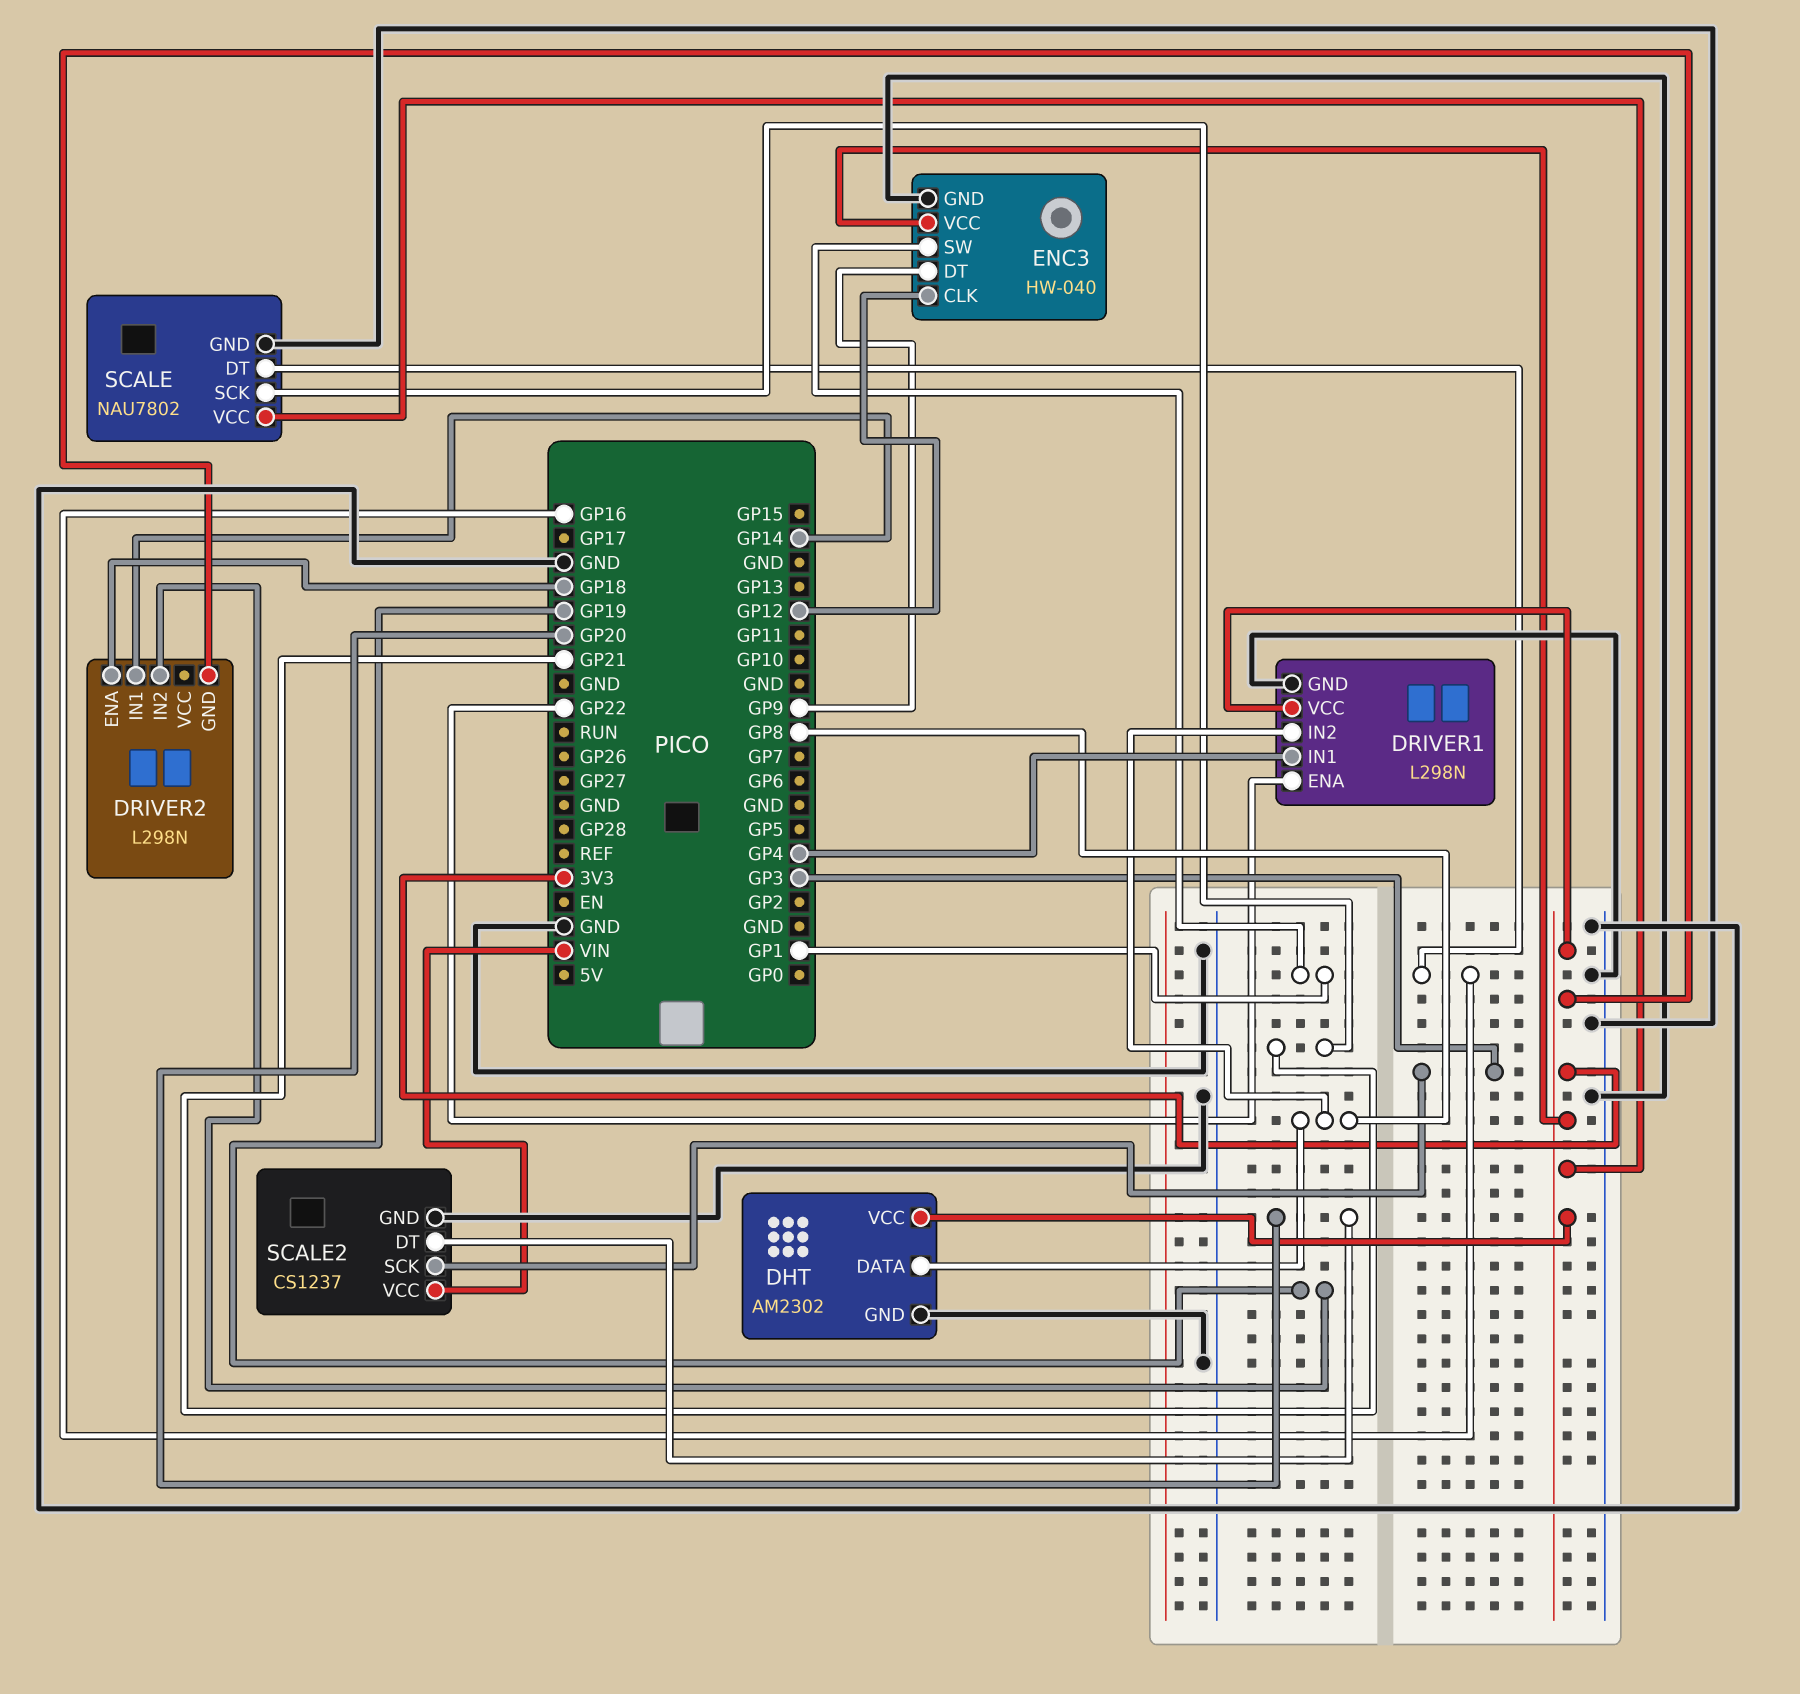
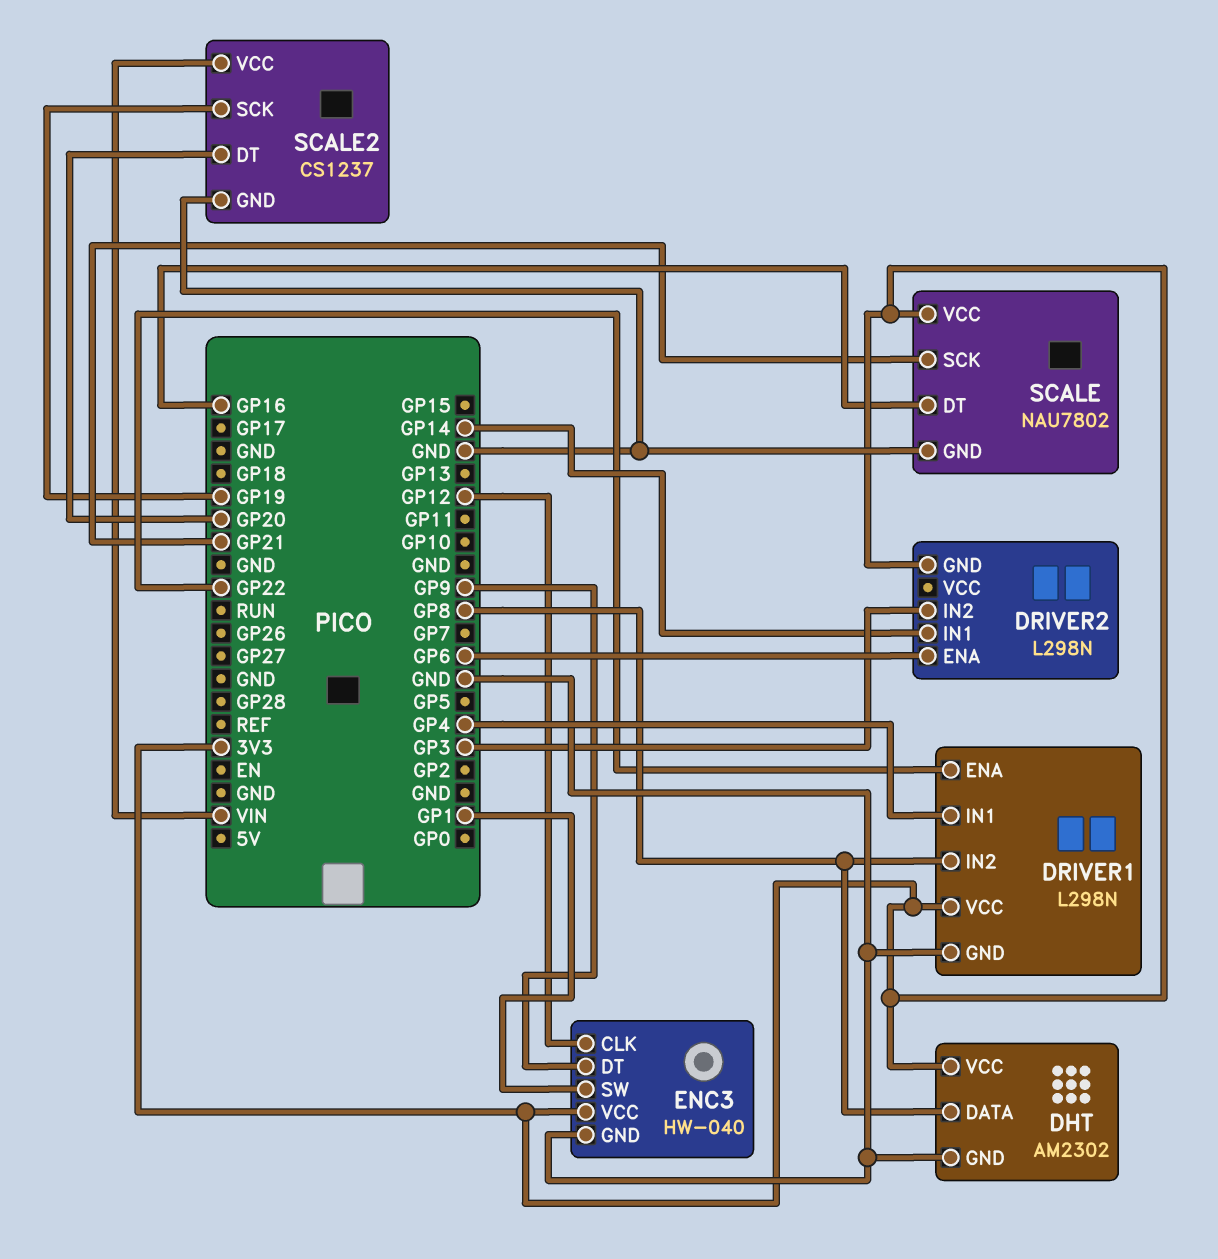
DRIVER2 pin ENA: GP18 -> GP6
DRIVER2 pin IN2: GP19 -> GP3
SCALE2 pin SCK: GP3 -> GP19

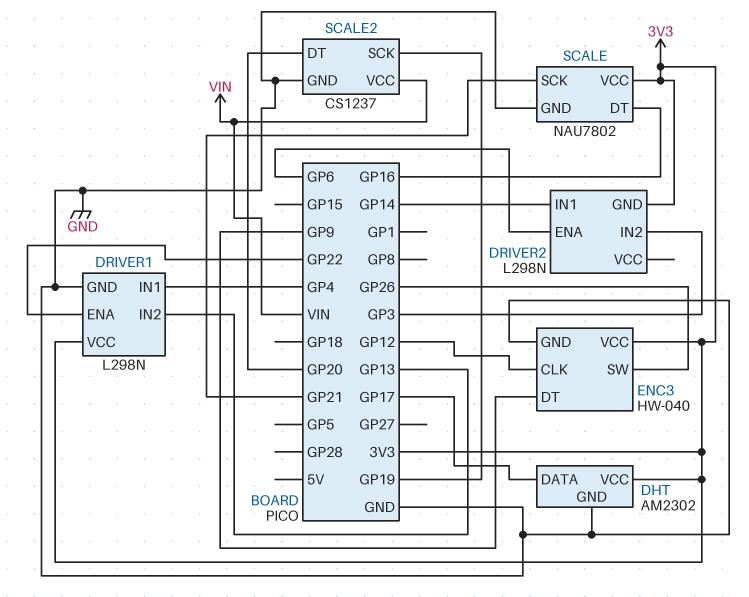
DHT pin DATA: GP8 -> GP17
DRIVER1 pin IN2: GP8 -> GP13
ENC3 pin SW: GP1 -> GP26

